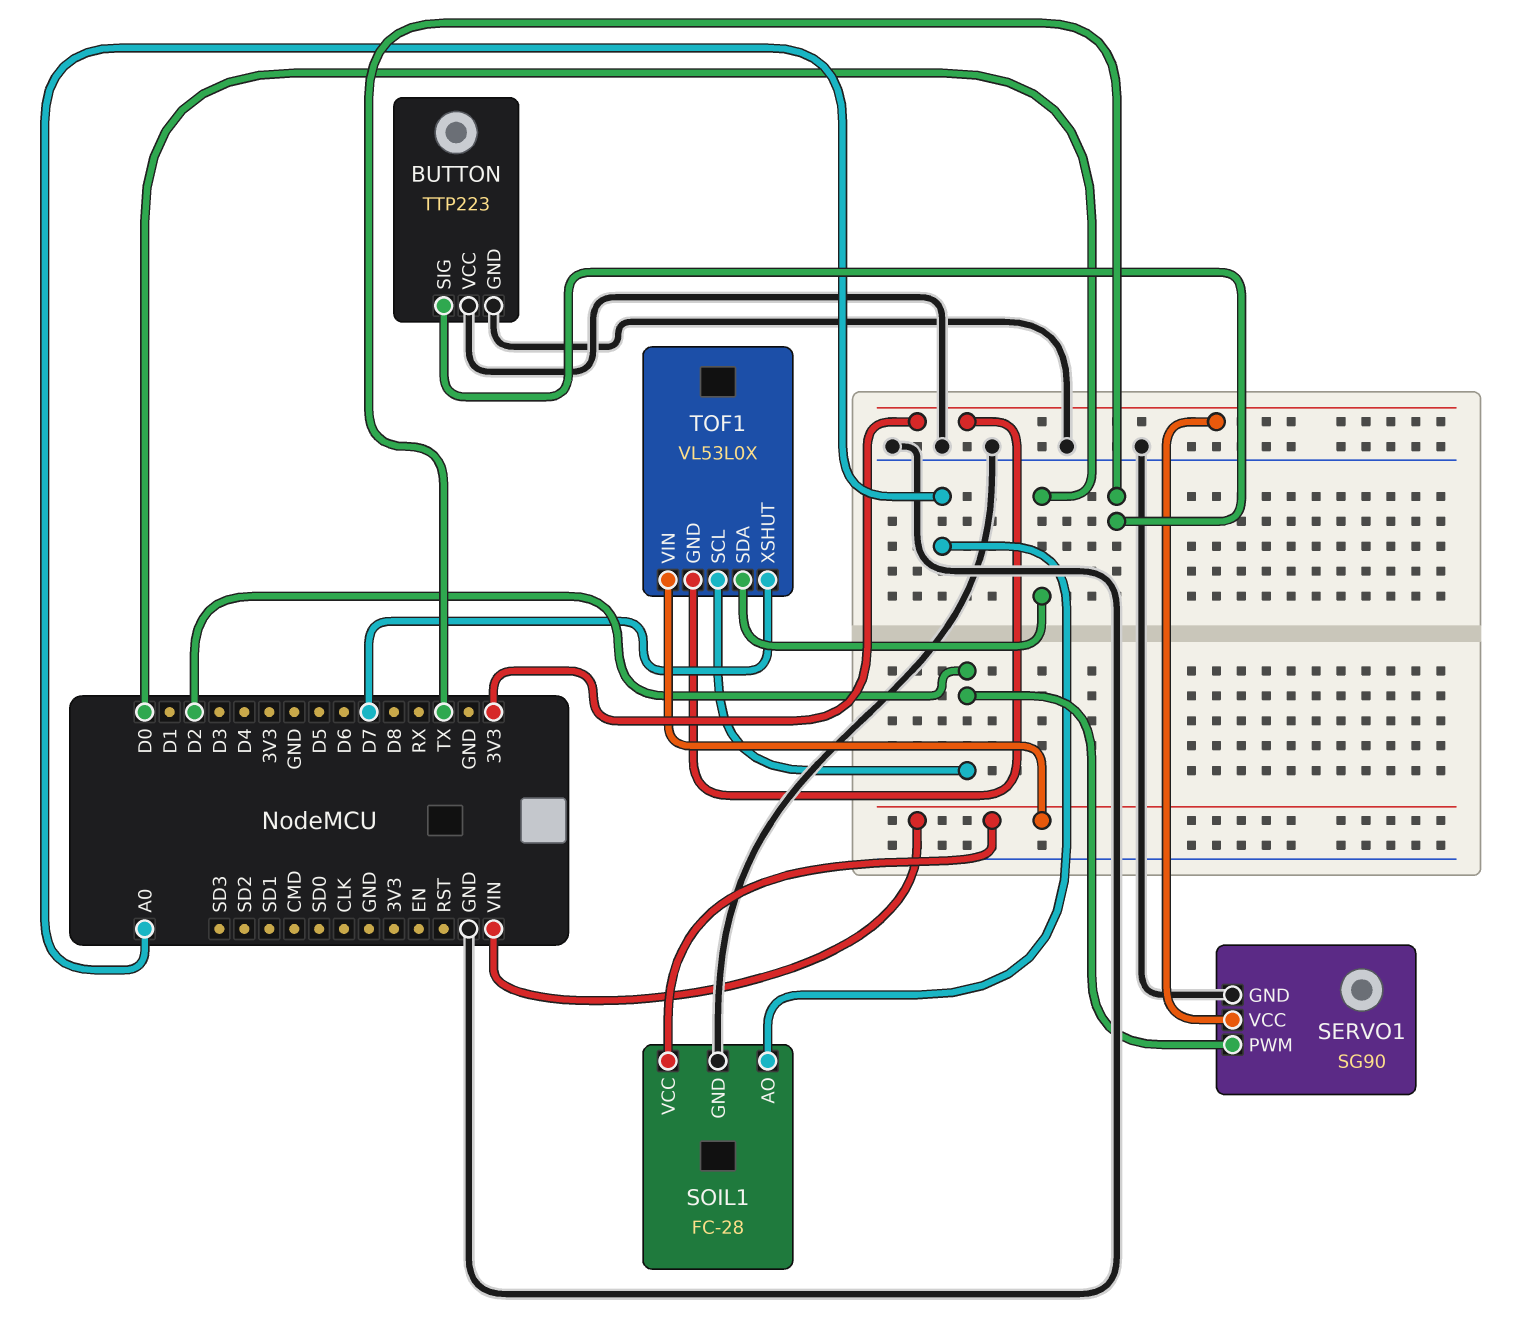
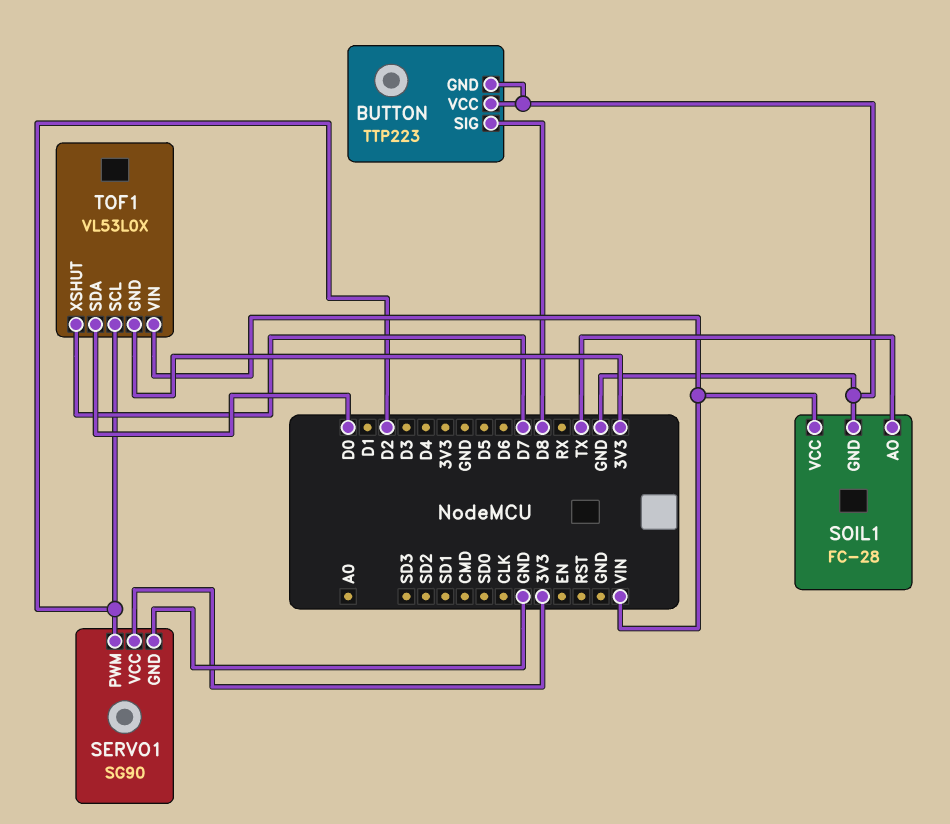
BUTTON pin SIG: TX -> D8
SOIL1 pin AO: A0 -> TX

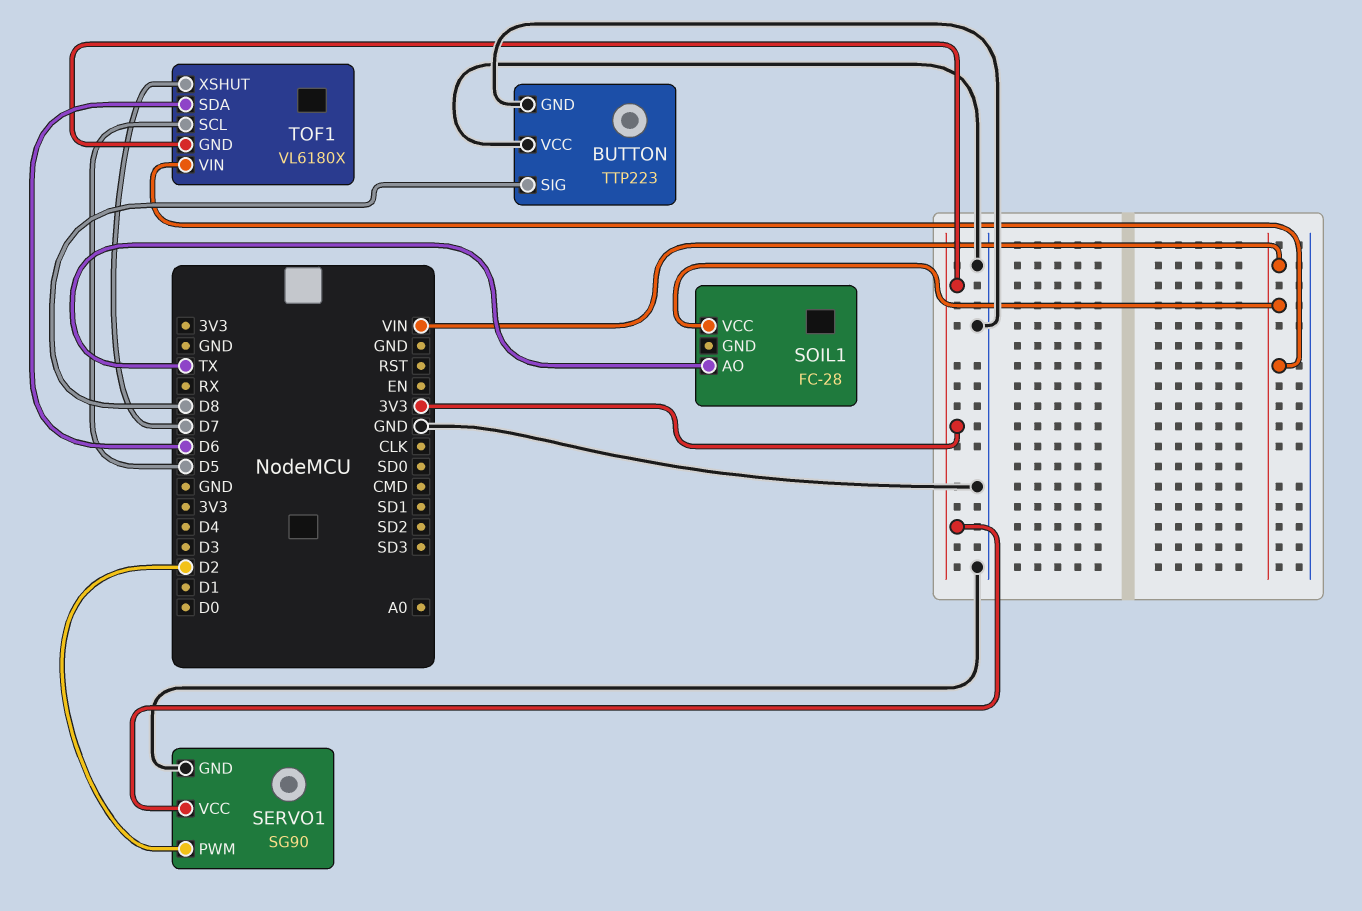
SOIL1 pin GND: GND -> none
TOF1: VL53L0X -> VL6180X
TOF1 pin SCL: D2 -> D5
TOF1 pin SDA: D0 -> D6

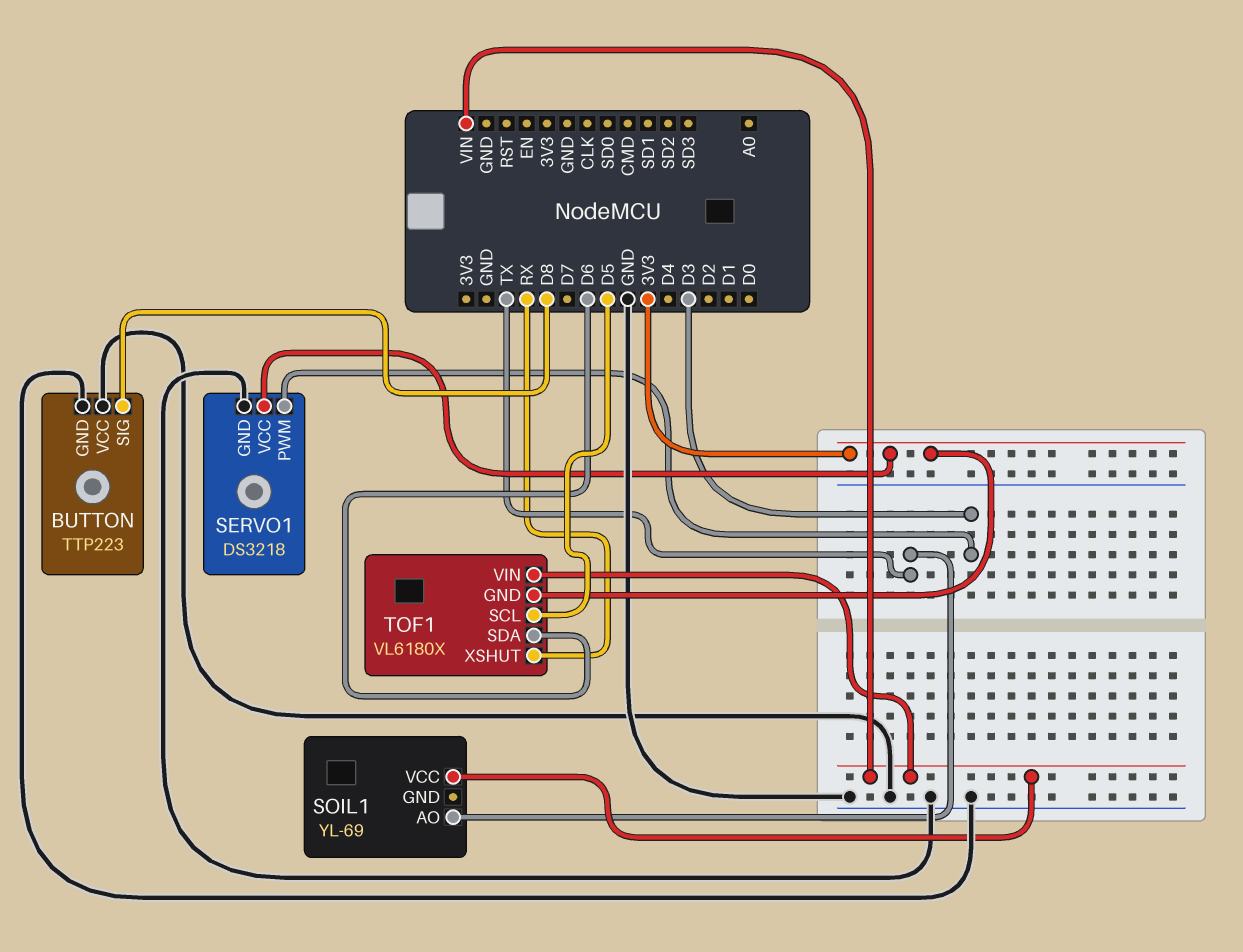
SERVO1: SG90 -> DS3218
SERVO1 pin PWM: D2 -> D3
SOIL1: FC-28 -> YL-69
TOF1 pin XSHUT: D7 -> RX

